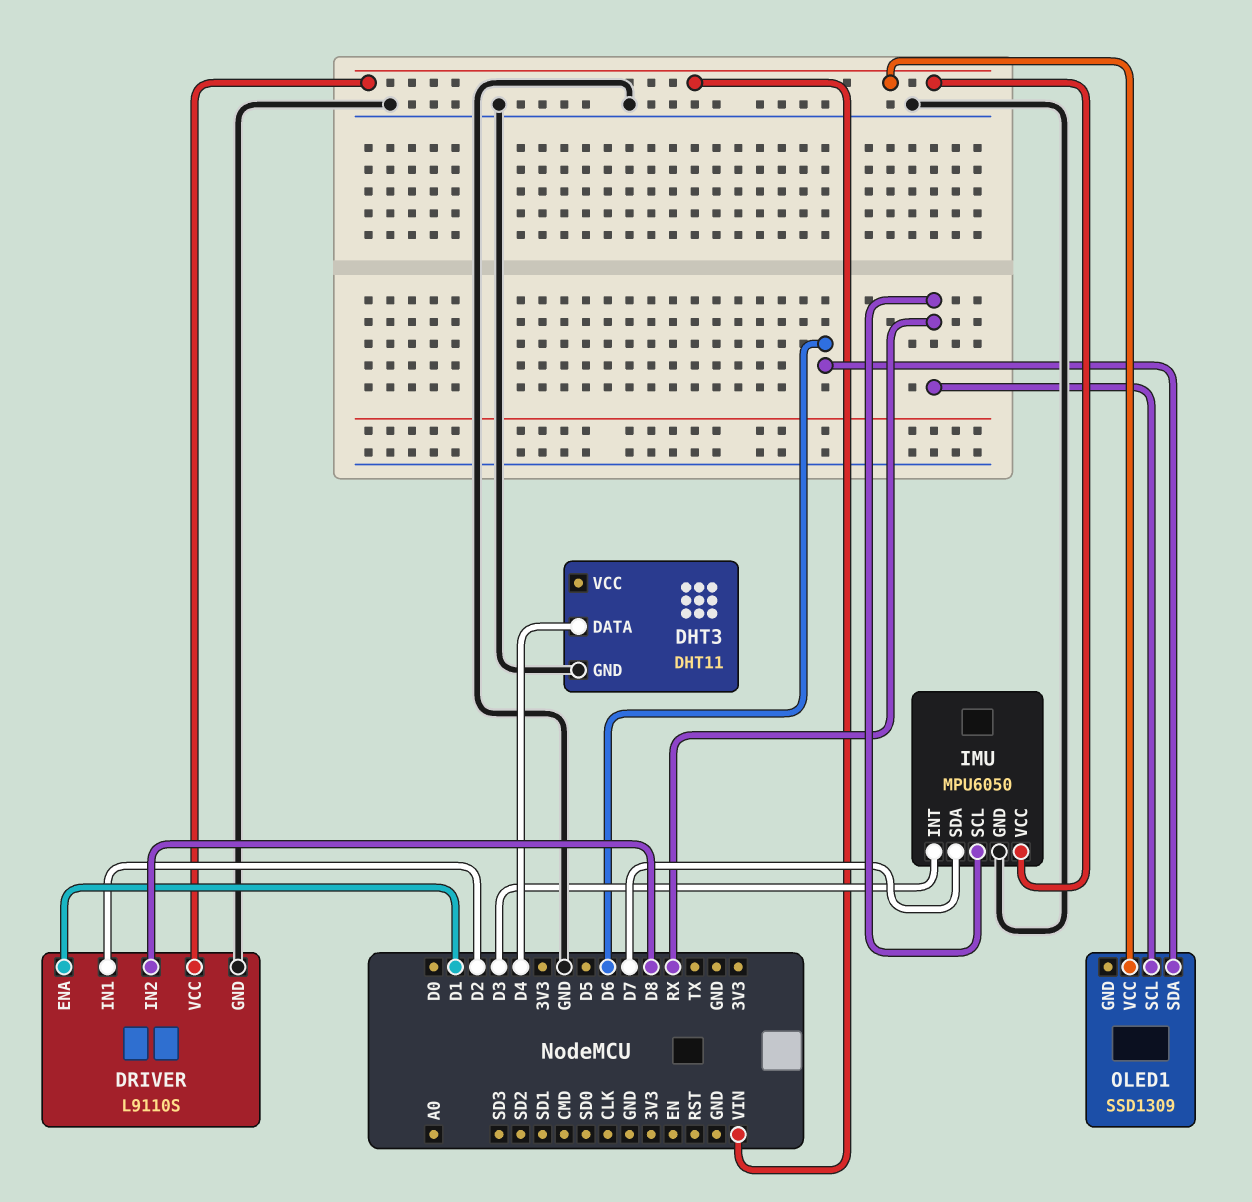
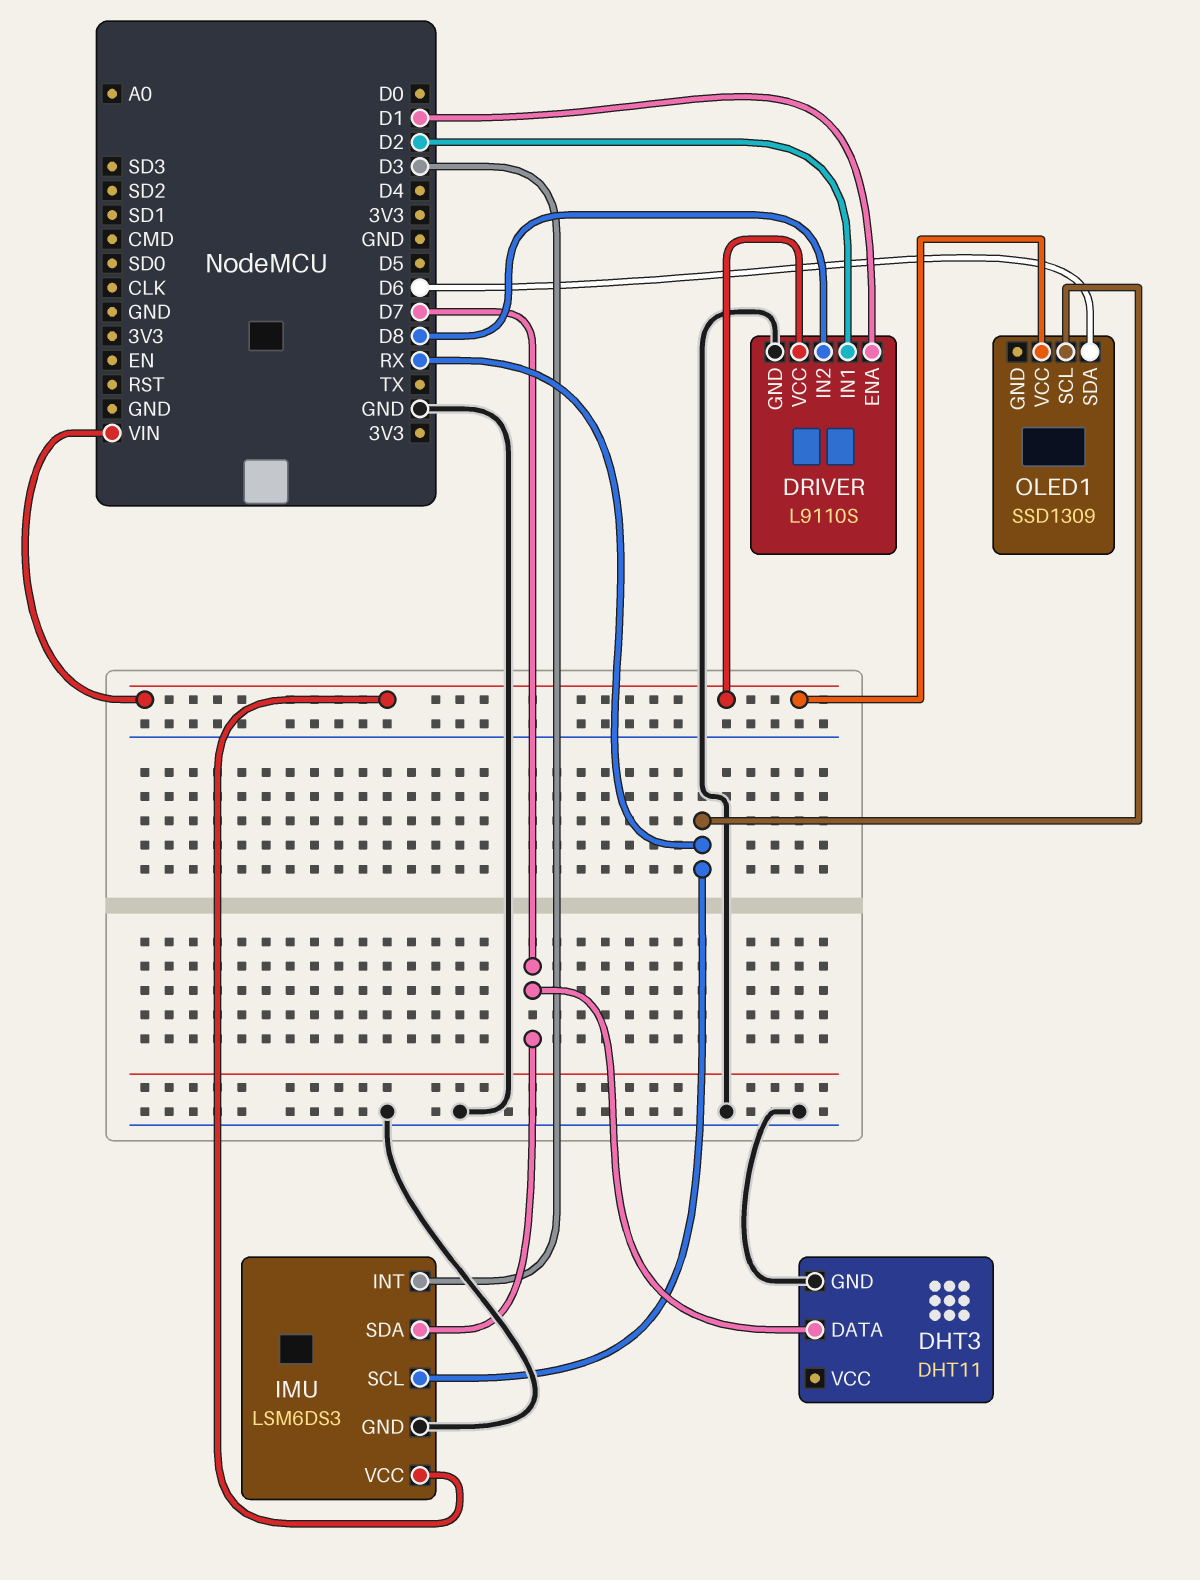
DHT3 pin DATA: D4 -> D7
IMU: MPU6050 -> LSM6DS3

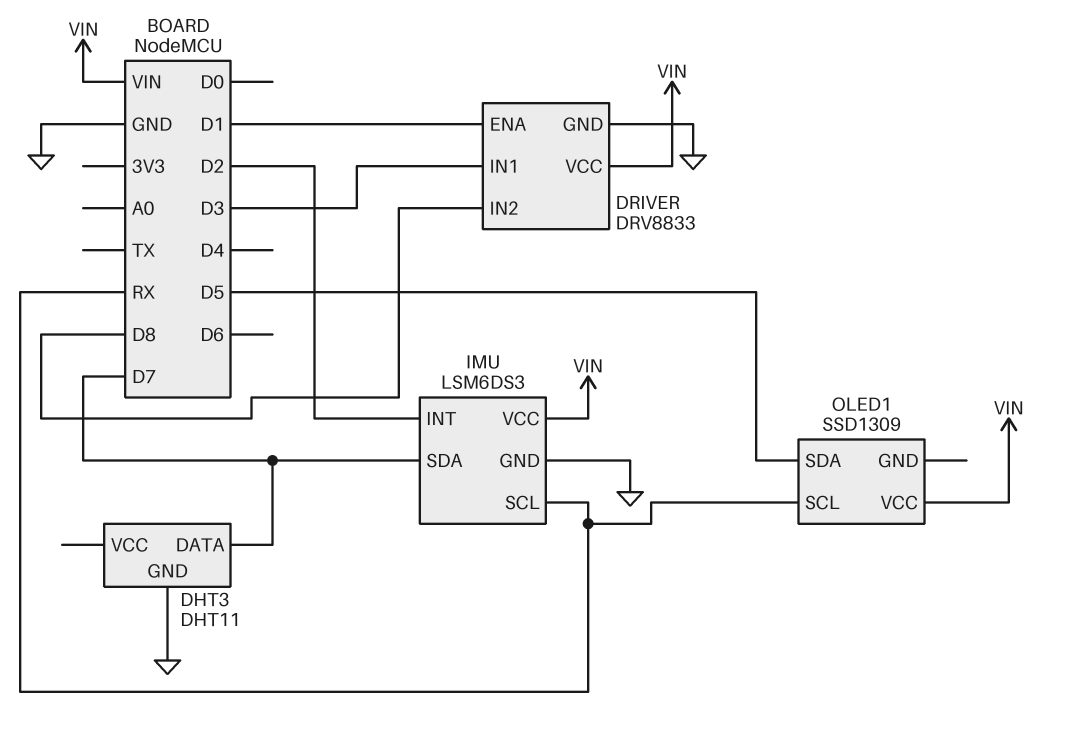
DRIVER: L9110S -> DRV8833
DRIVER pin IN1: D2 -> D3
IMU pin INT: D3 -> D2
OLED1 pin SDA: D6 -> D5

